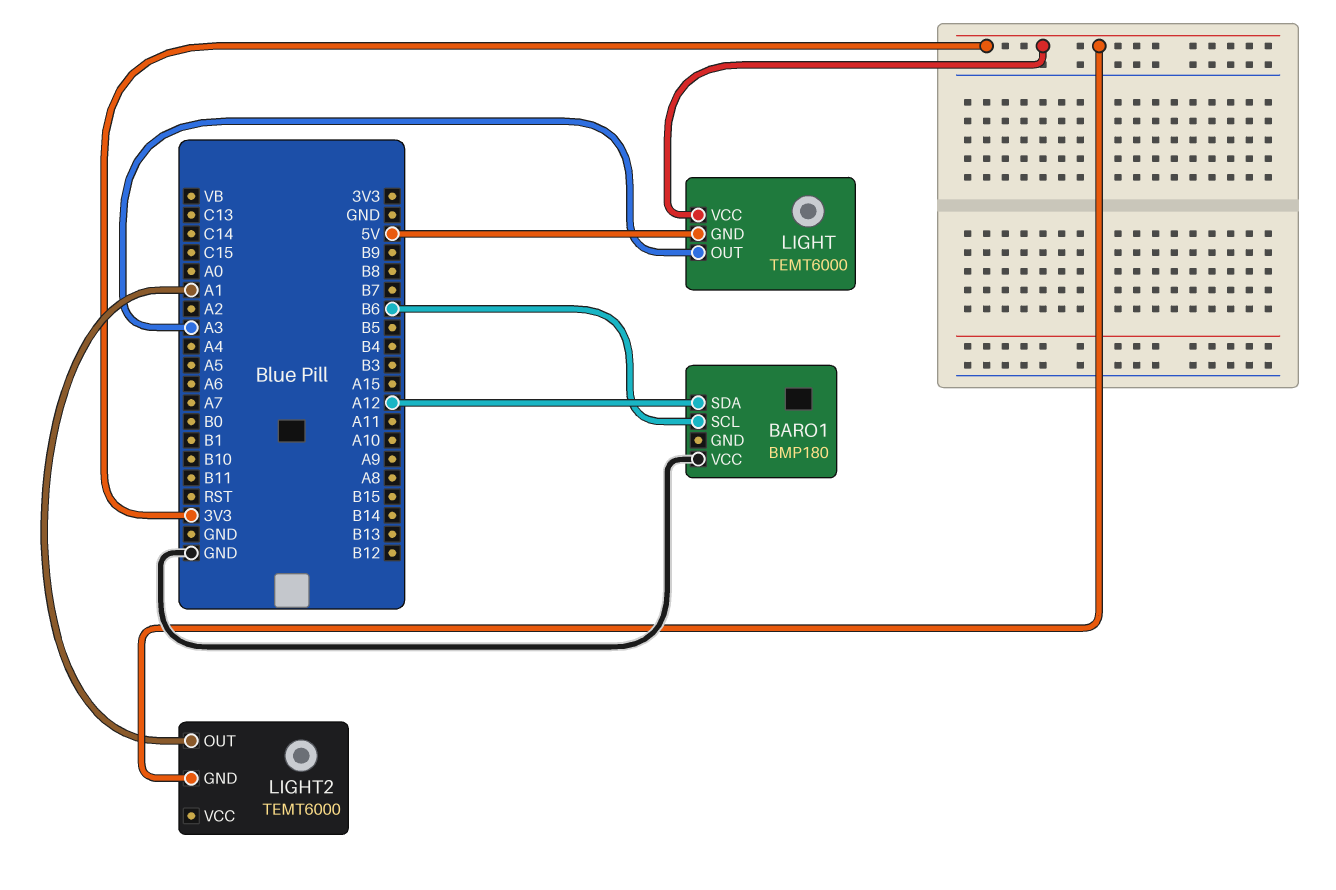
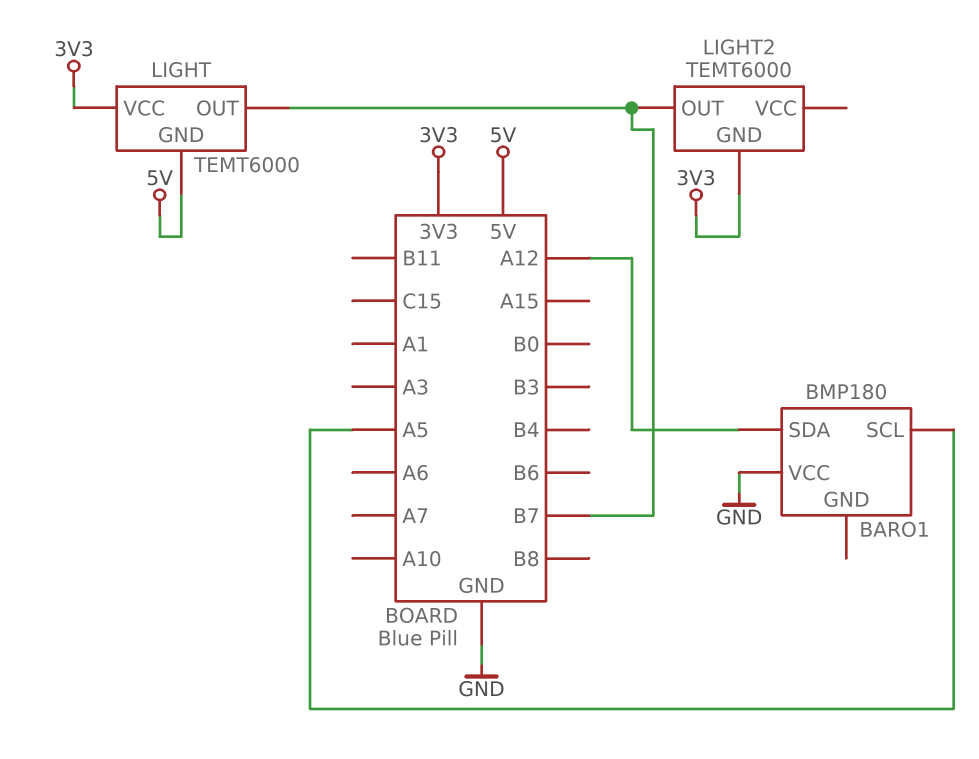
BARO1 pin SCL: B6 -> A5
LIGHT pin OUT: A3 -> B7
LIGHT2 pin OUT: A1 -> B7

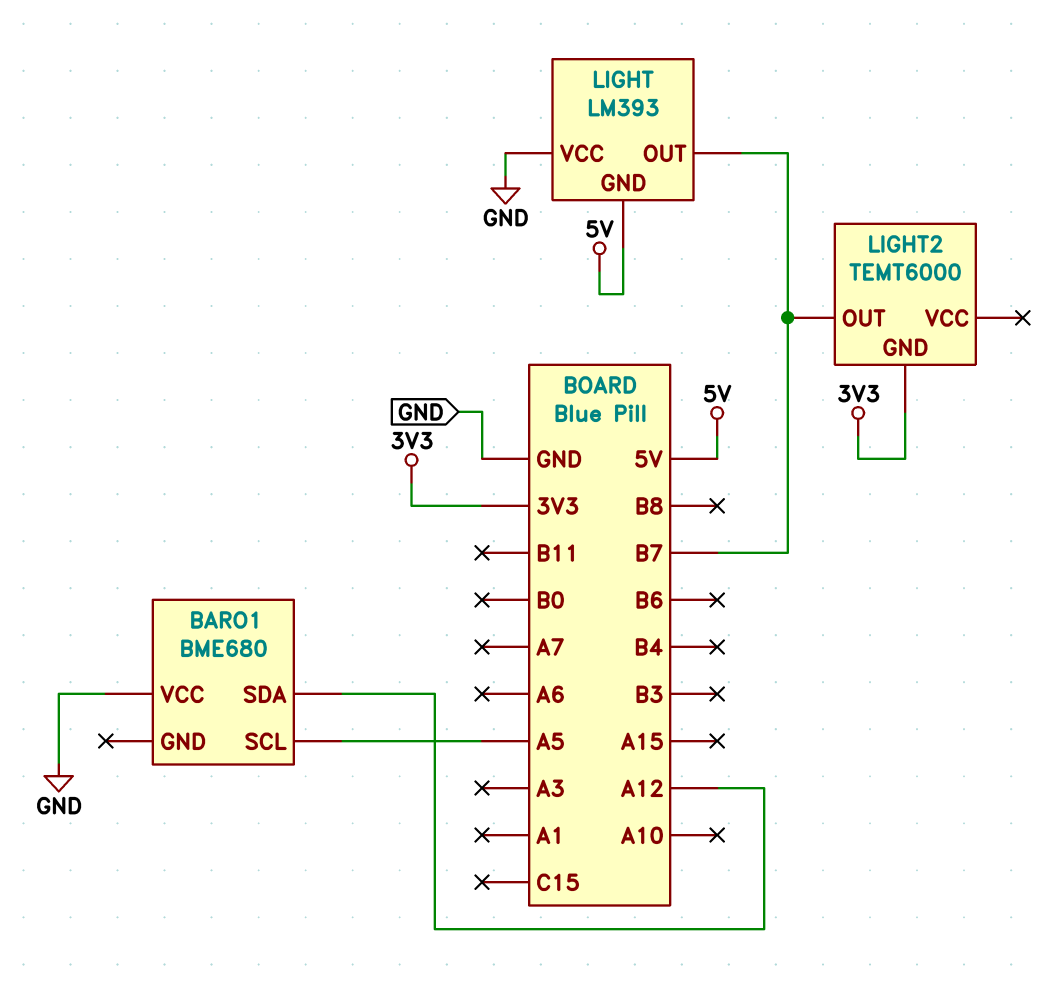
BARO1: BMP180 -> BME680
LIGHT: TEMT6000 -> LM393
LIGHT pin VCC: 3V3 -> GND

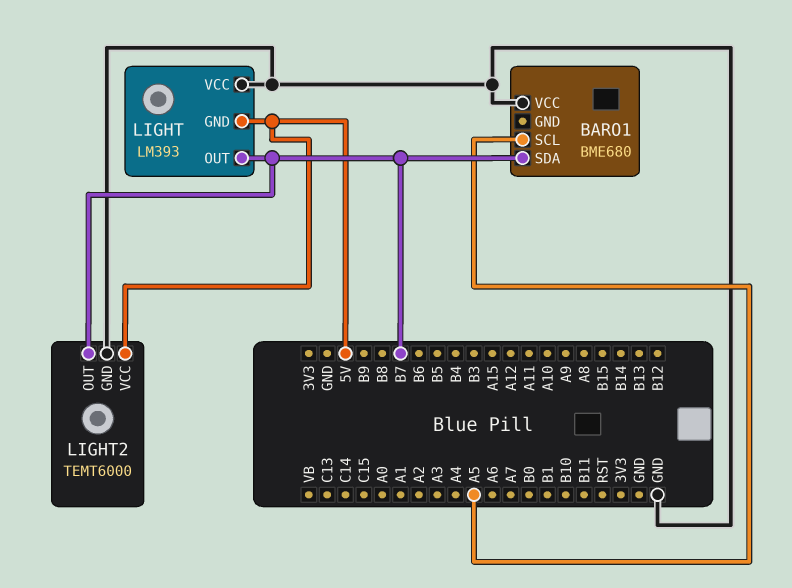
BARO1 pin SDA: A12 -> B7
LIGHT2 pin GND: 3V3 -> GND
LIGHT2 pin VCC: none -> 5V

